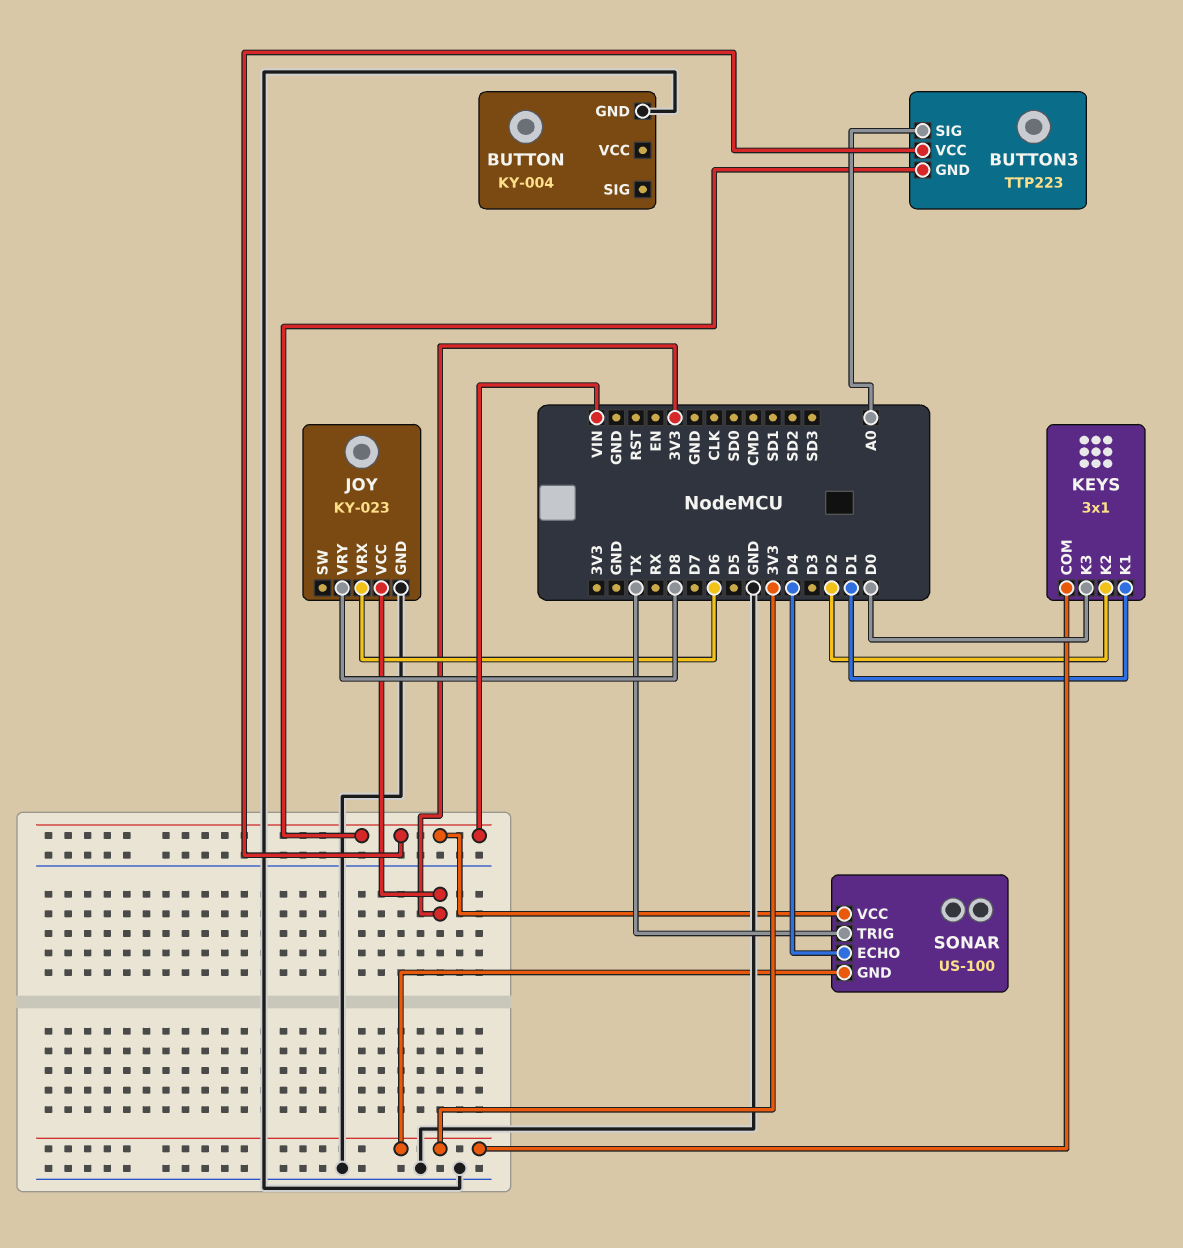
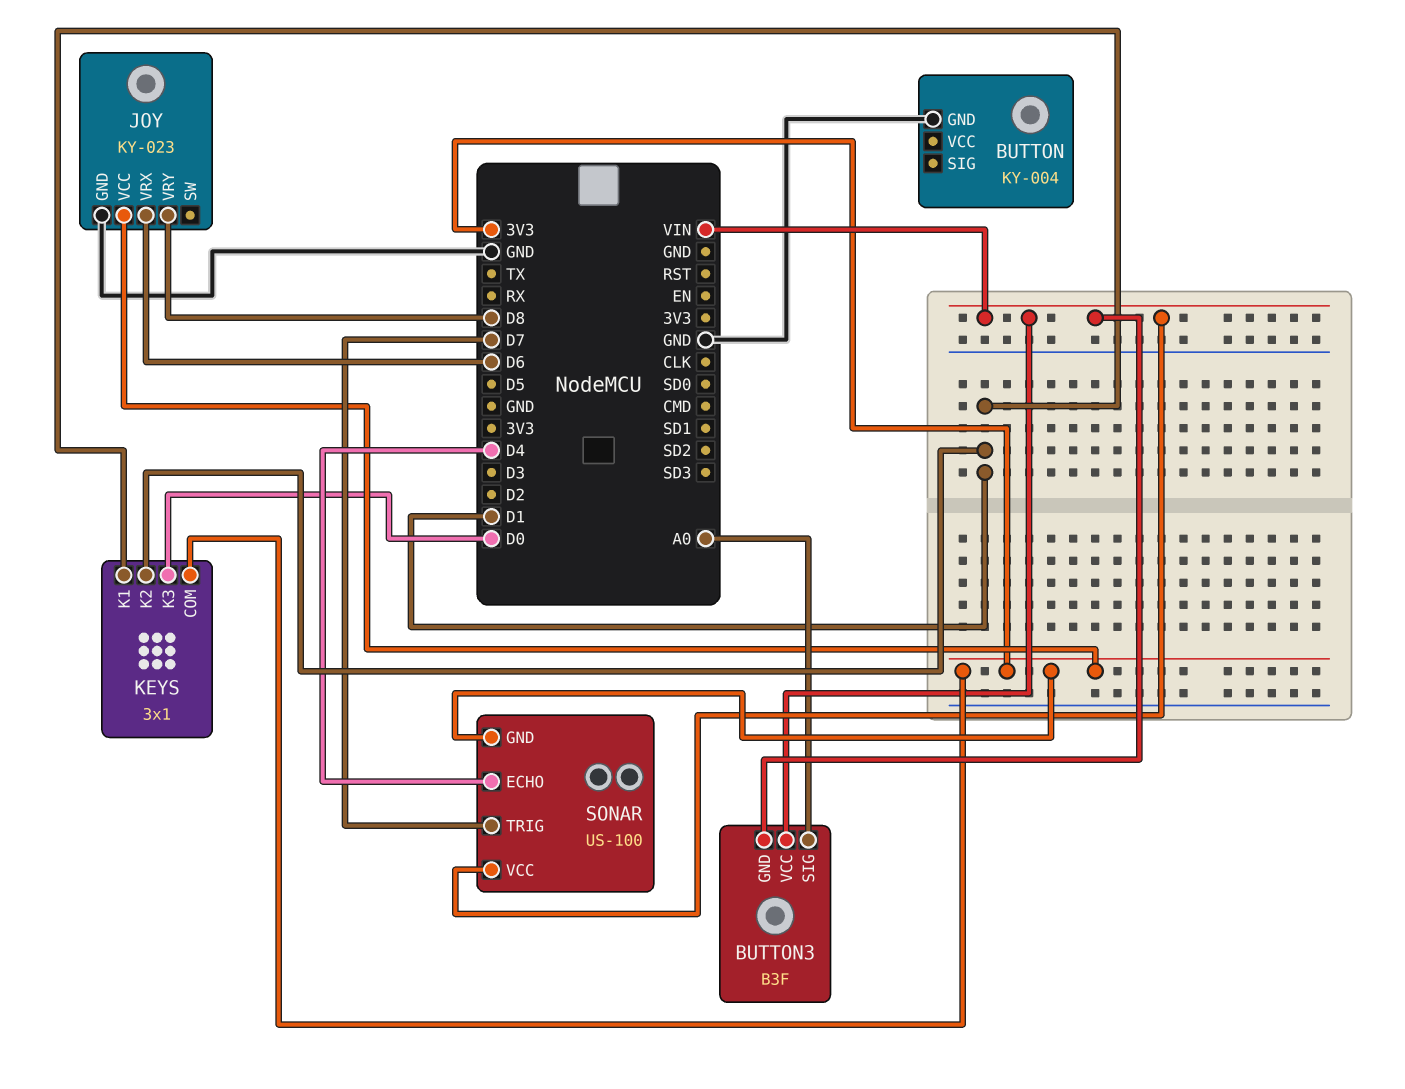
BUTTON3: TTP223 -> B3F
KEYS pin K2: D2 -> D1
SONAR pin TRIG: TX -> D7

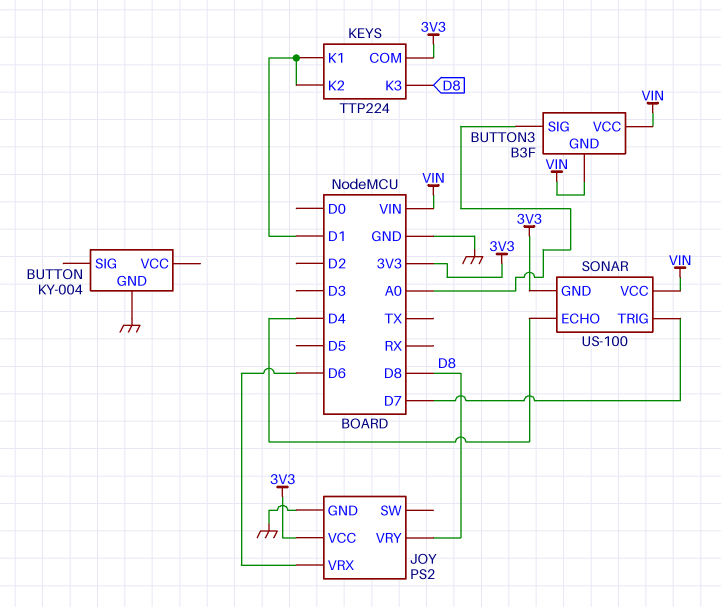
JOY: KY-023 -> PS2
KEYS: 3x1 -> TTP224
KEYS pin K3: D0 -> D8

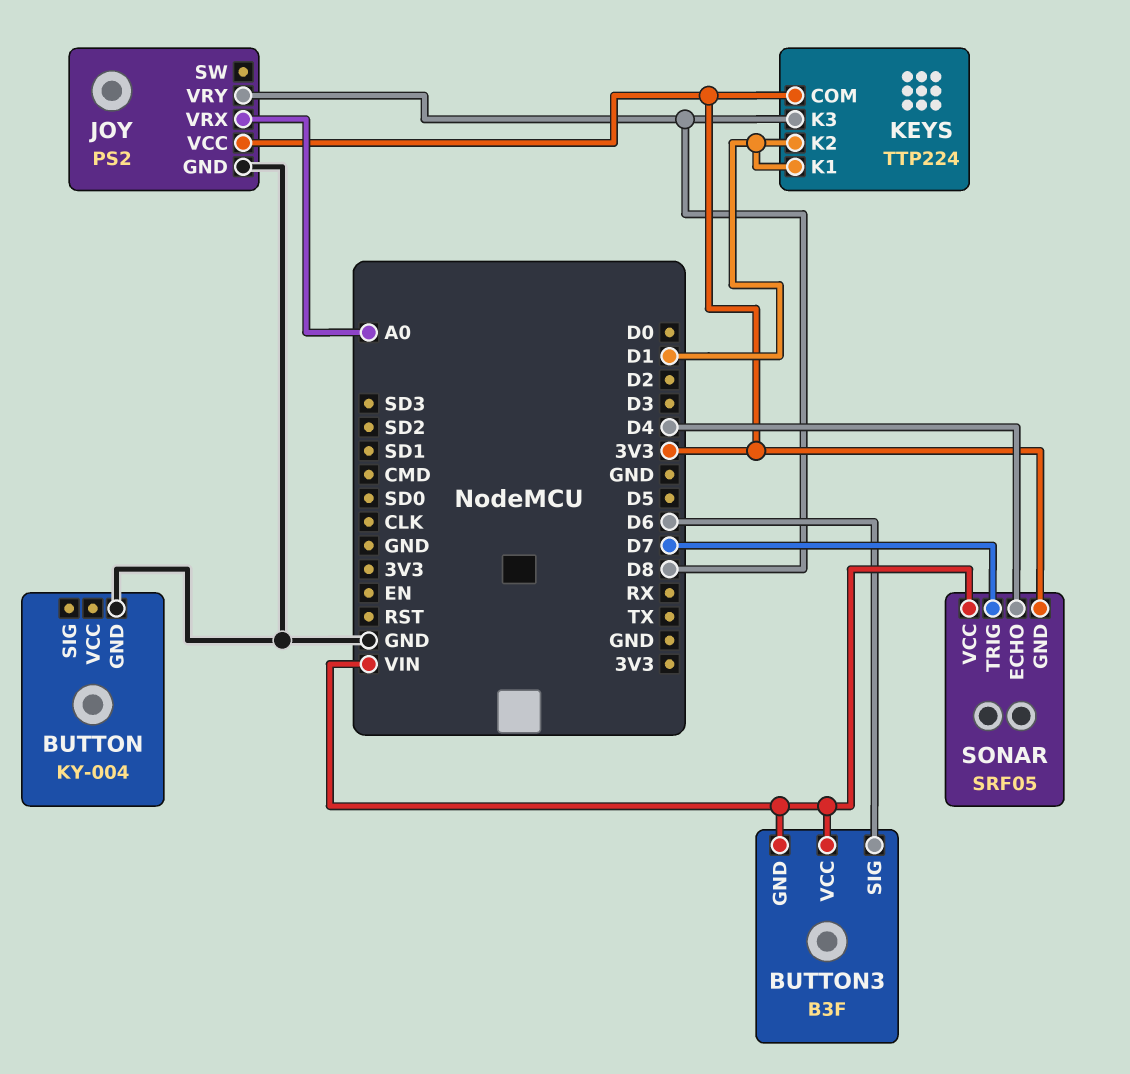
BUTTON3 pin SIG: A0 -> D6
JOY pin VRX: D6 -> A0
SONAR: US-100 -> SRF05

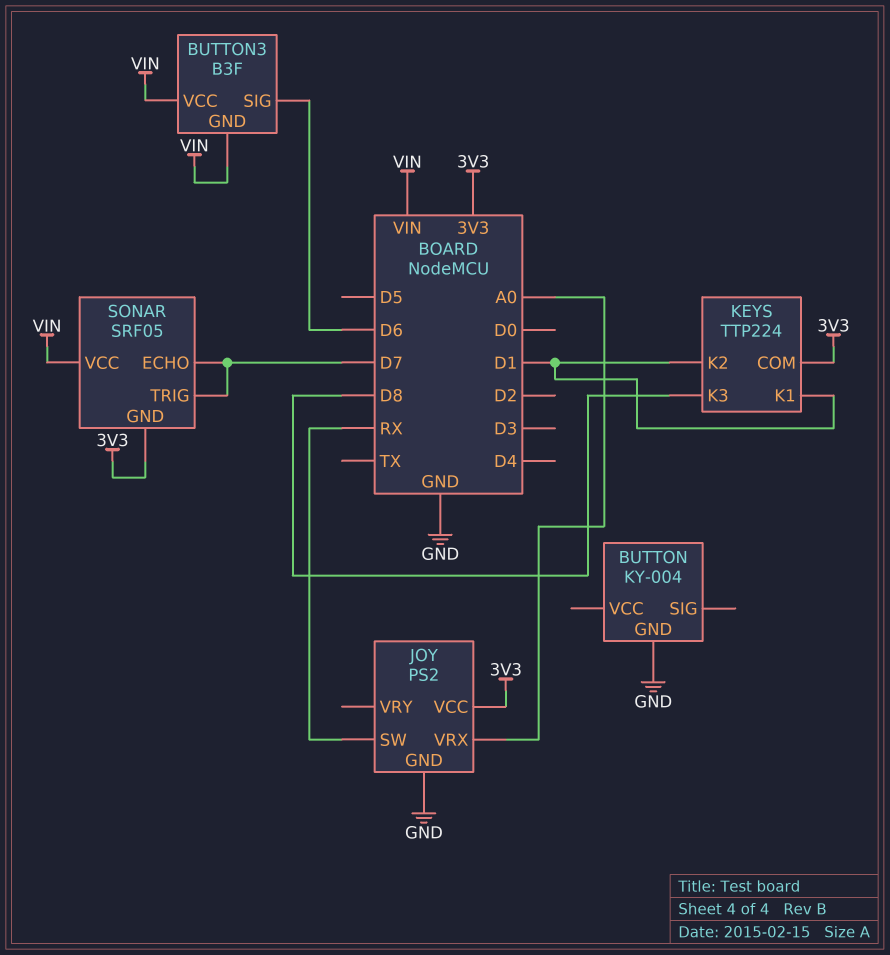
JOY pin SW: none -> RX
JOY pin VRY: D8 -> none
SONAR pin ECHO: D4 -> D7

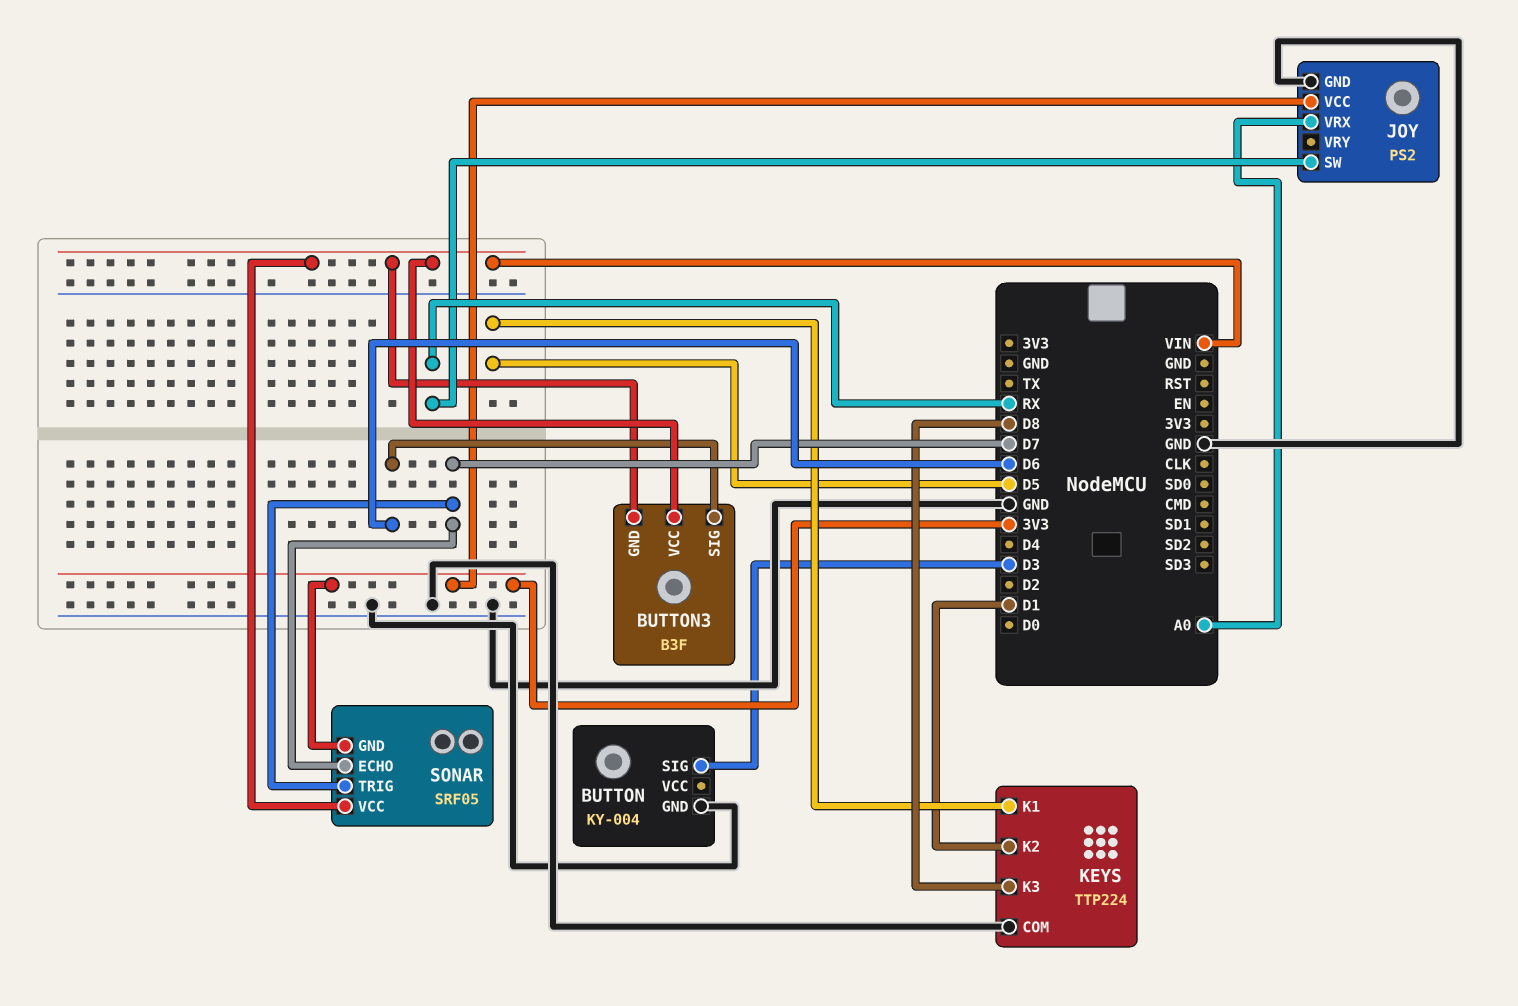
BUTTON pin SIG: none -> D3
KEYS pin COM: 3V3 -> GND
KEYS pin K1: D1 -> D5

